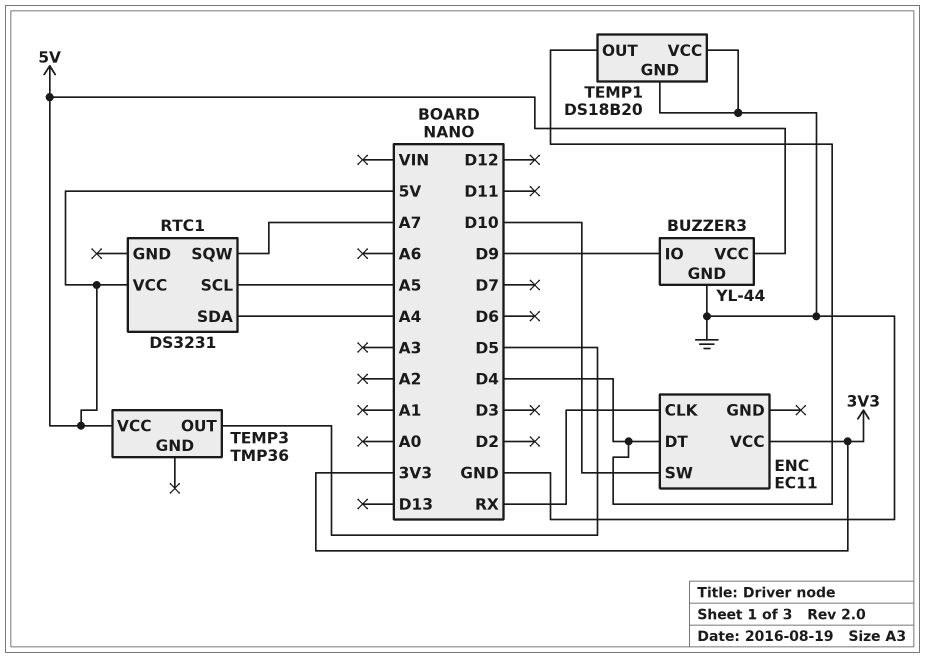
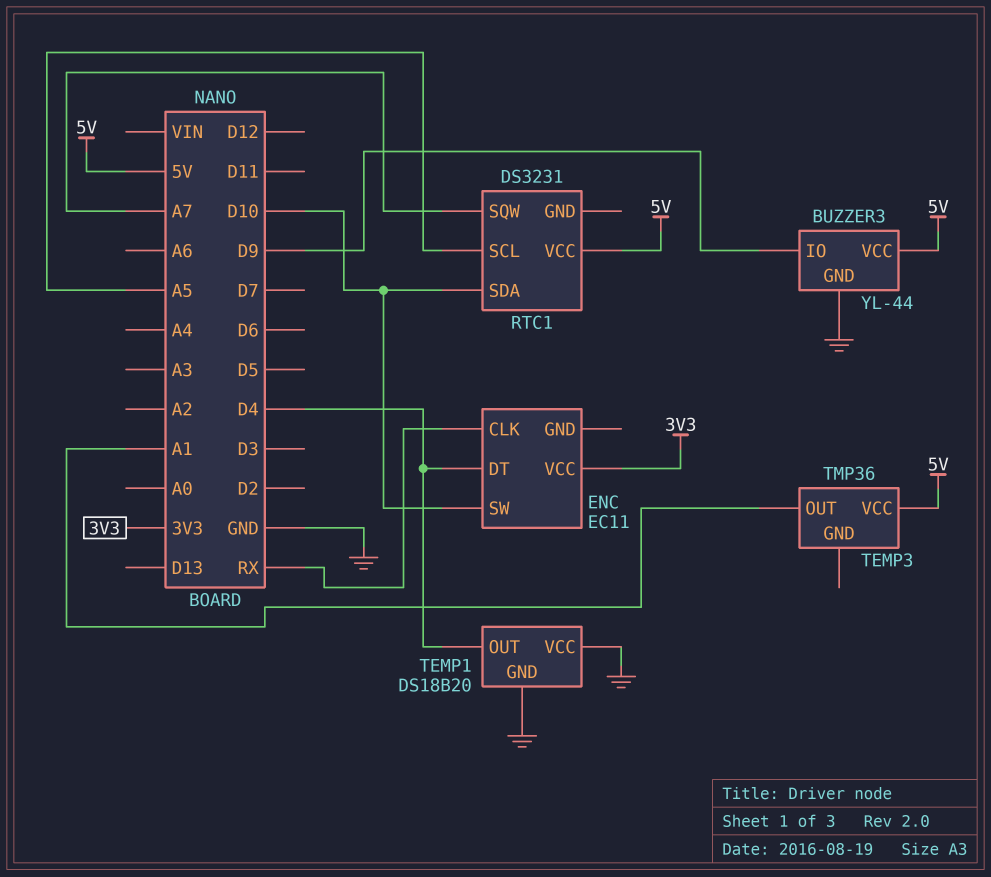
RTC1 pin SDA: A4 -> D10
TEMP3 pin OUT: D5 -> A1

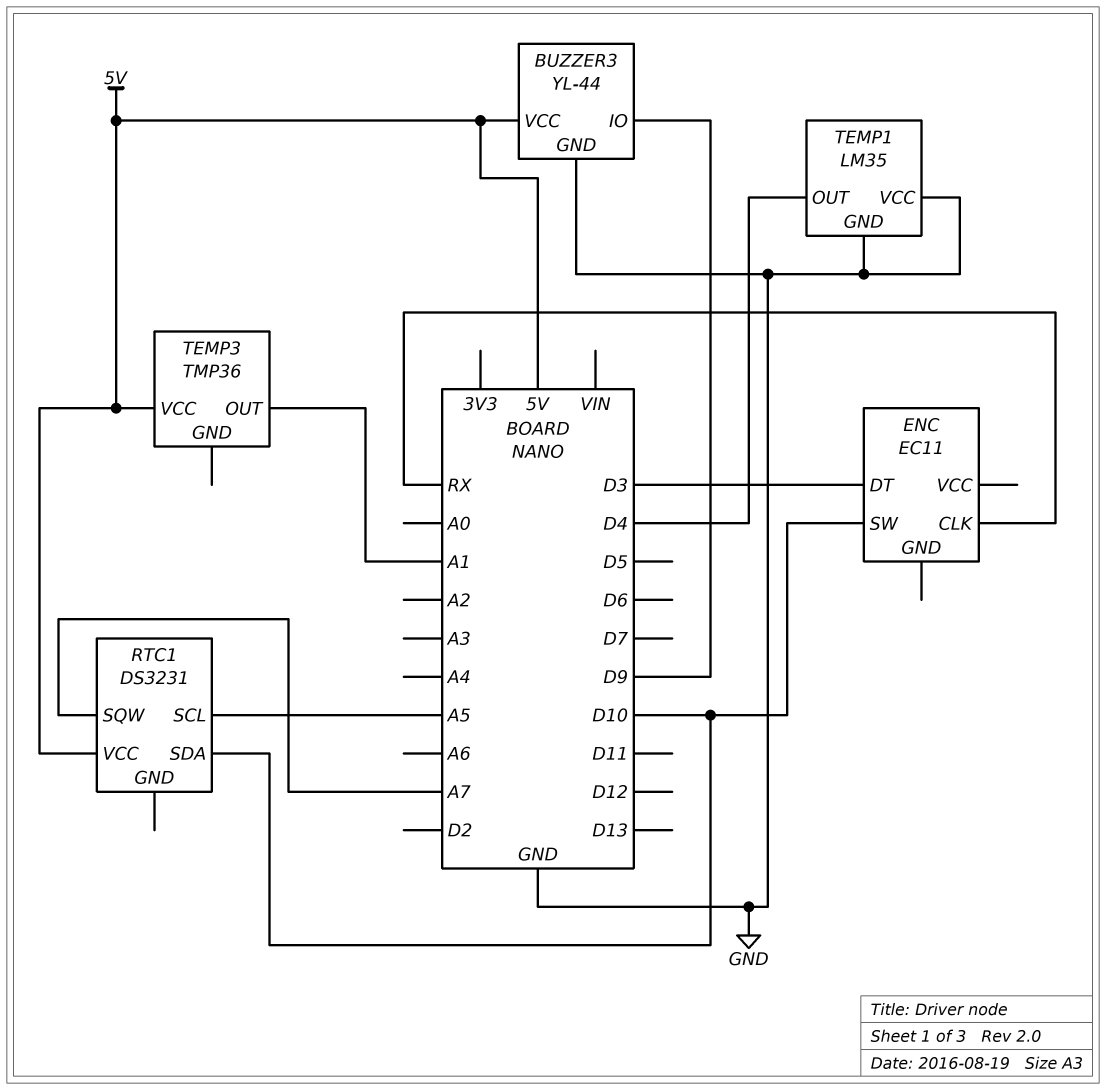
ENC pin DT: D4 -> D3
ENC pin VCC: 3V3 -> none
TEMP1: DS18B20 -> LM35

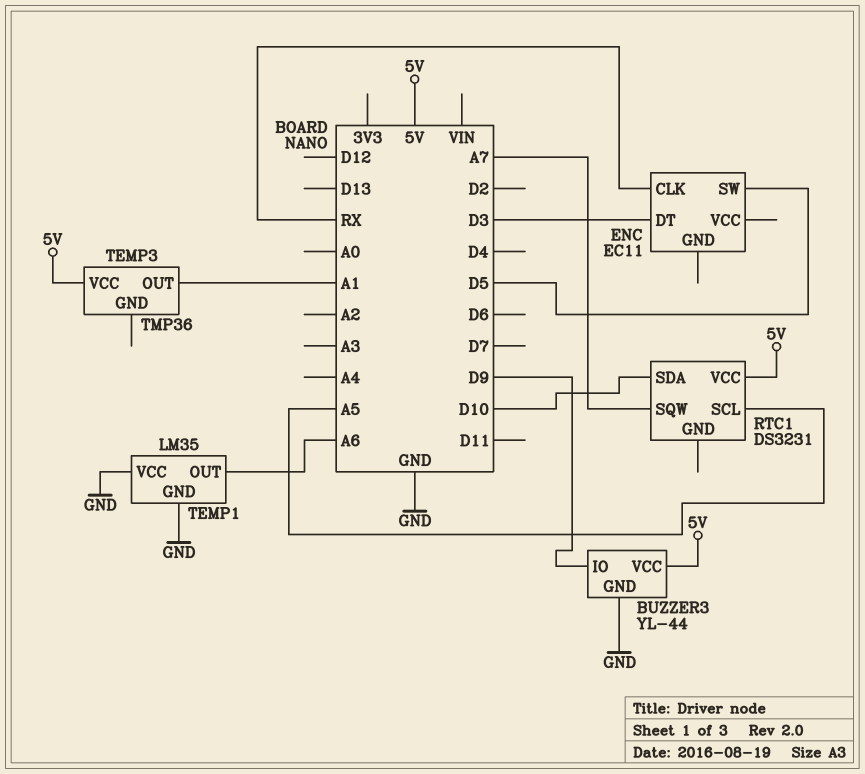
ENC pin SW: D10 -> D5
TEMP1 pin OUT: D4 -> A6

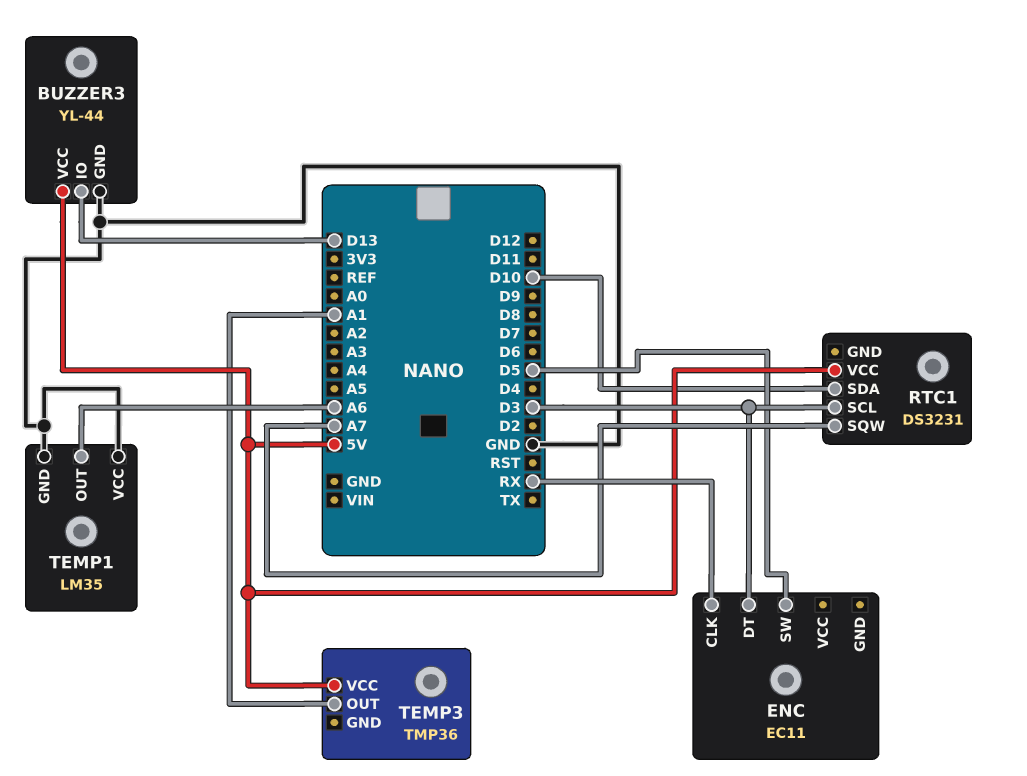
BUZZER3 pin IO: D9 -> D13
RTC1 pin SCL: A5 -> D3

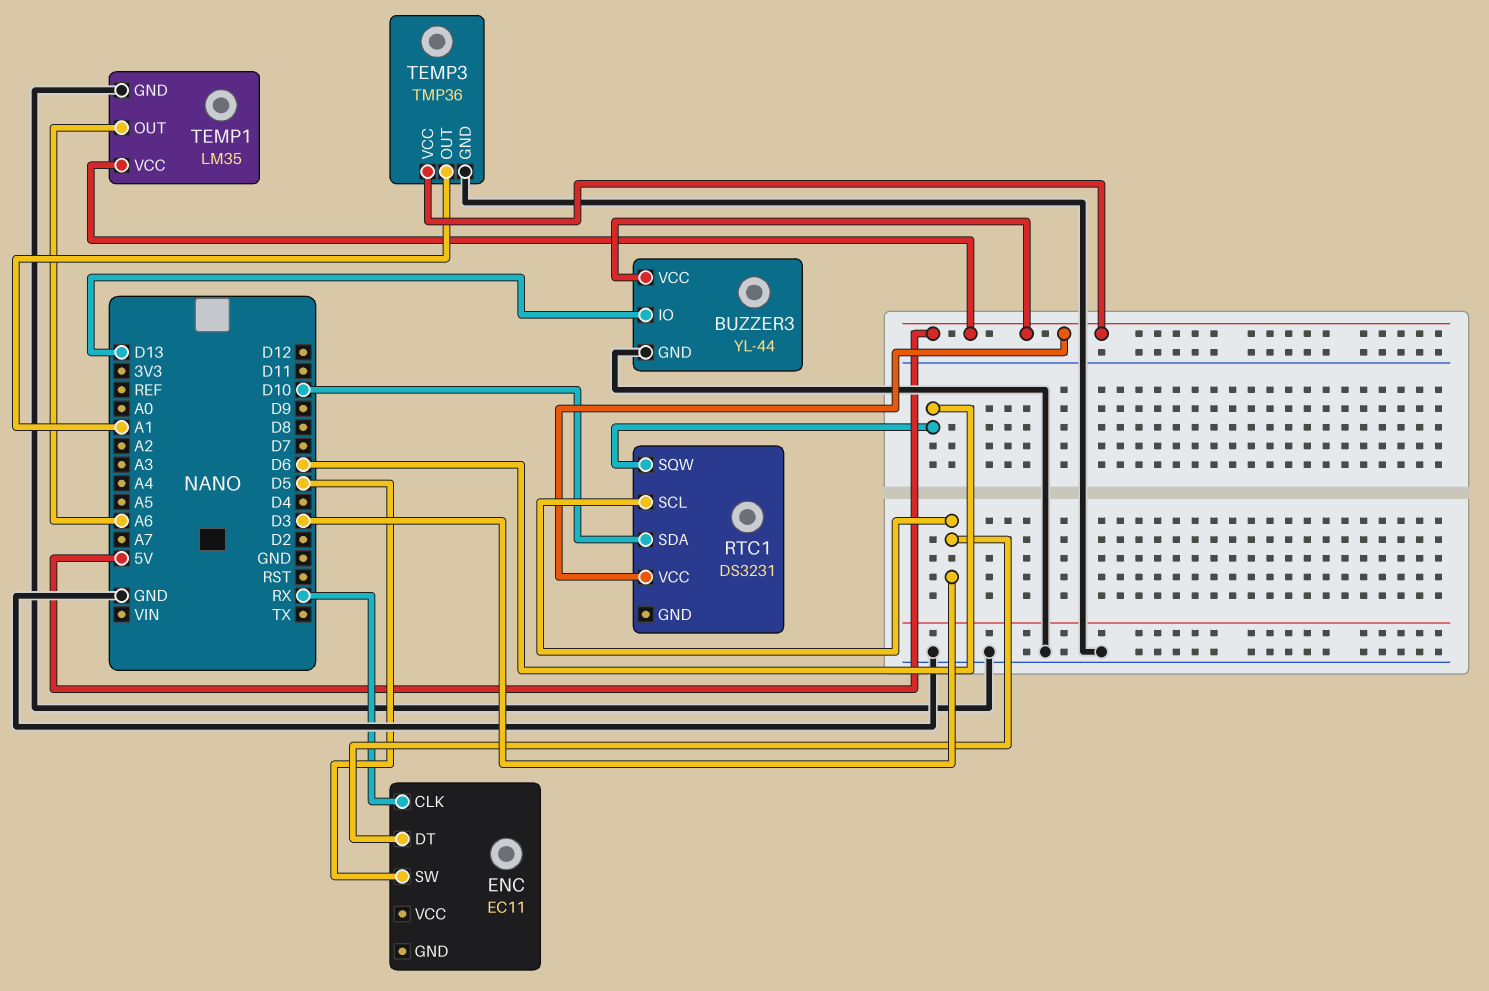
RTC1 pin SQW: A7 -> D6
TEMP1 pin VCC: GND -> 5V
TEMP3 pin GND: none -> GND

